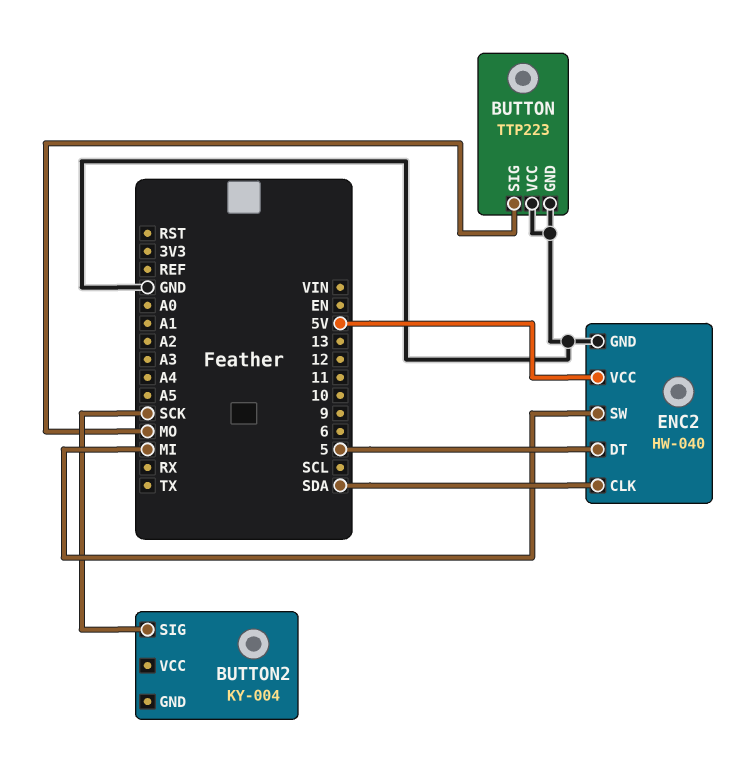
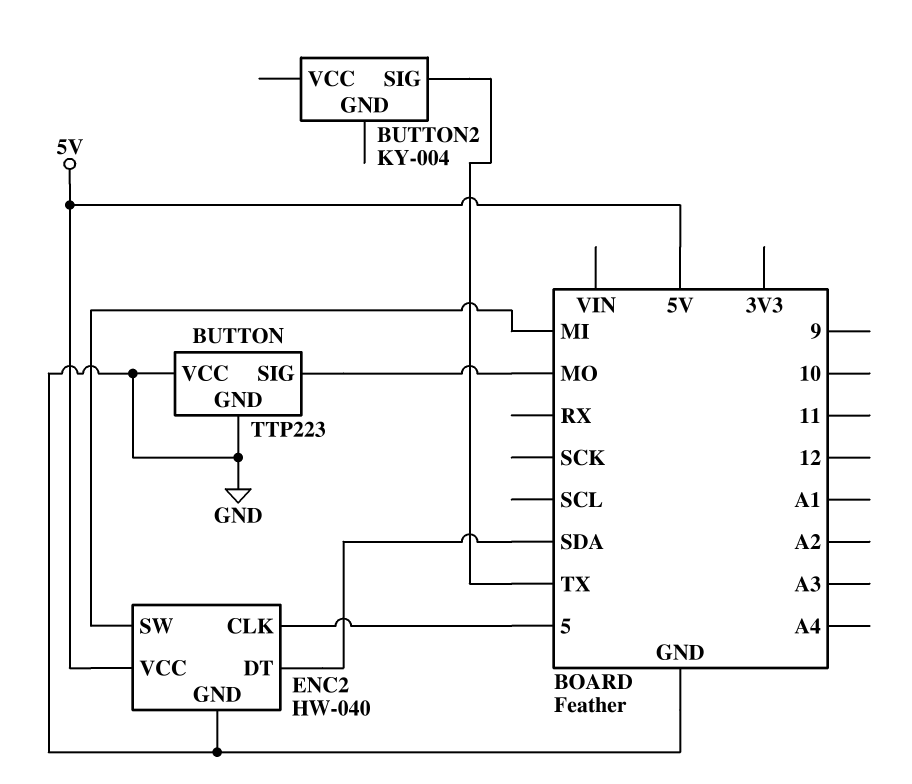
BUTTON2 pin SIG: SCK -> TX
ENC2 pin CLK: SDA -> 5
ENC2 pin DT: 5 -> SDA

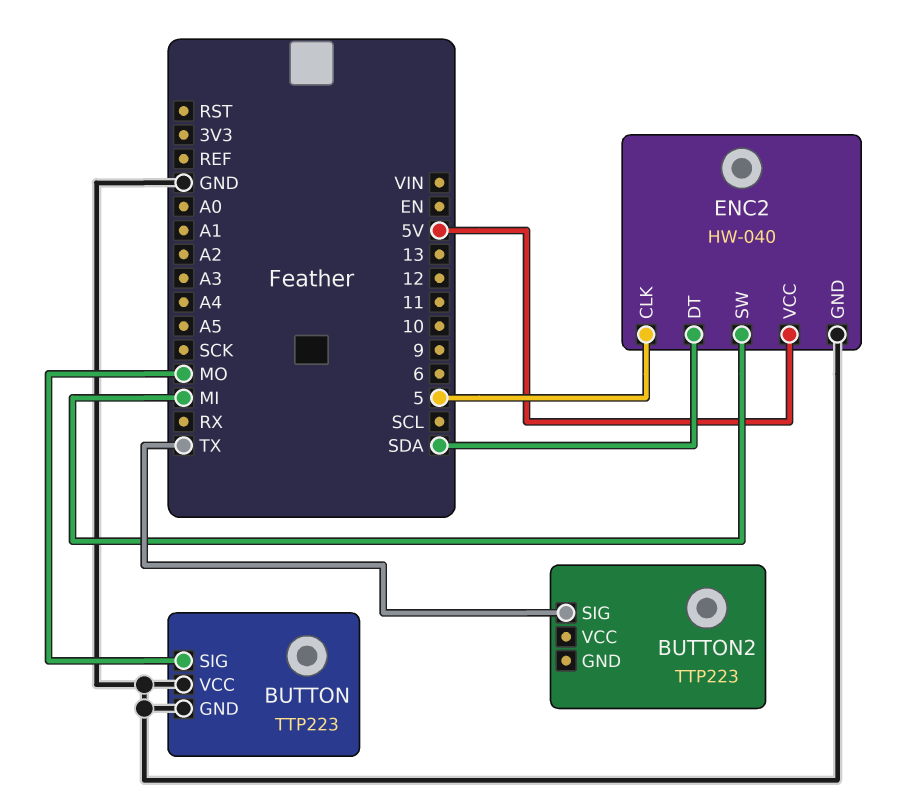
BUTTON2: KY-004 -> TTP223

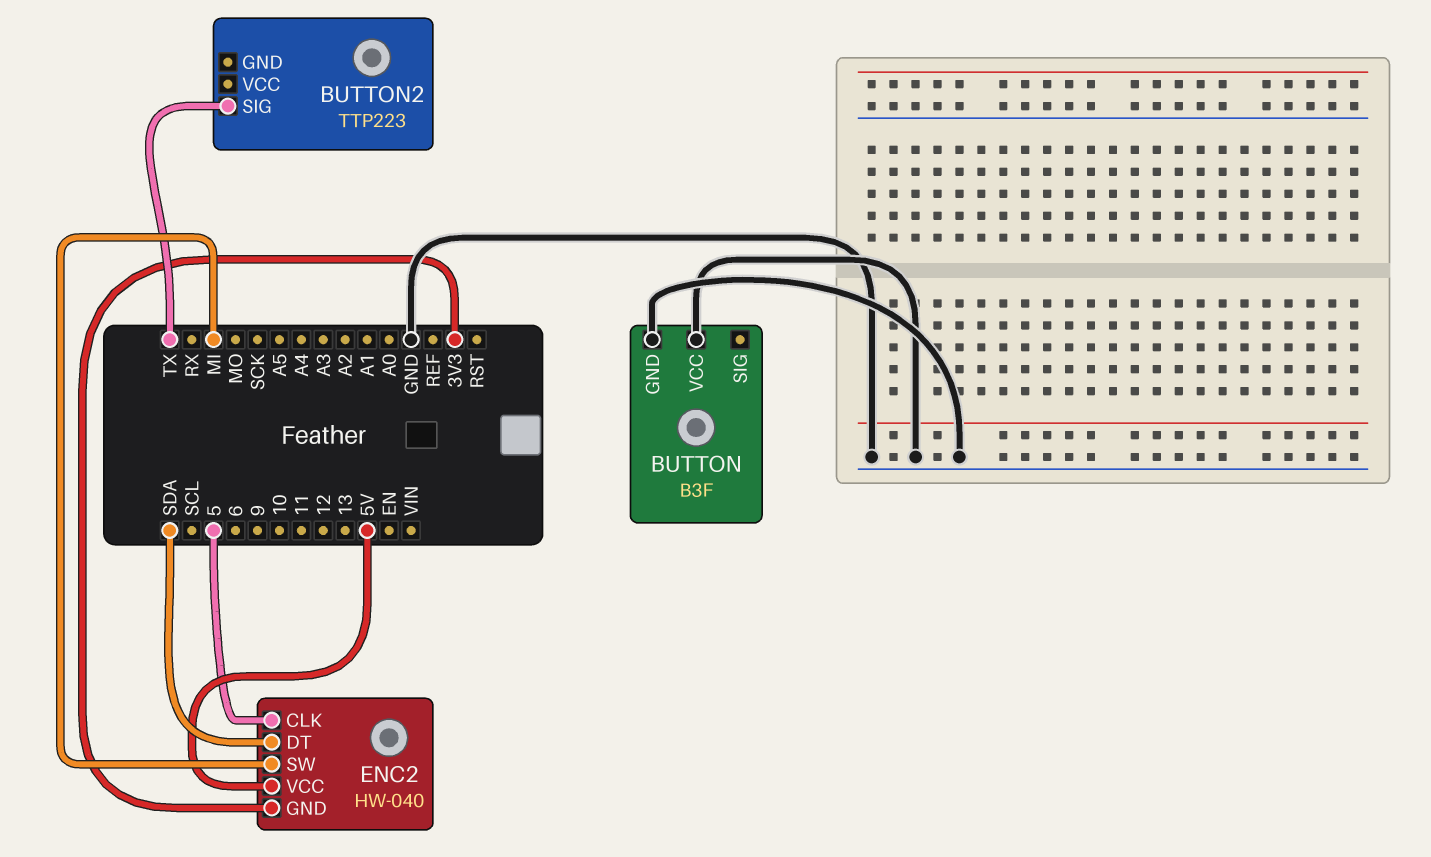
BUTTON: TTP223 -> B3F
BUTTON pin SIG: MO -> none
ENC2 pin GND: GND -> 3V3

